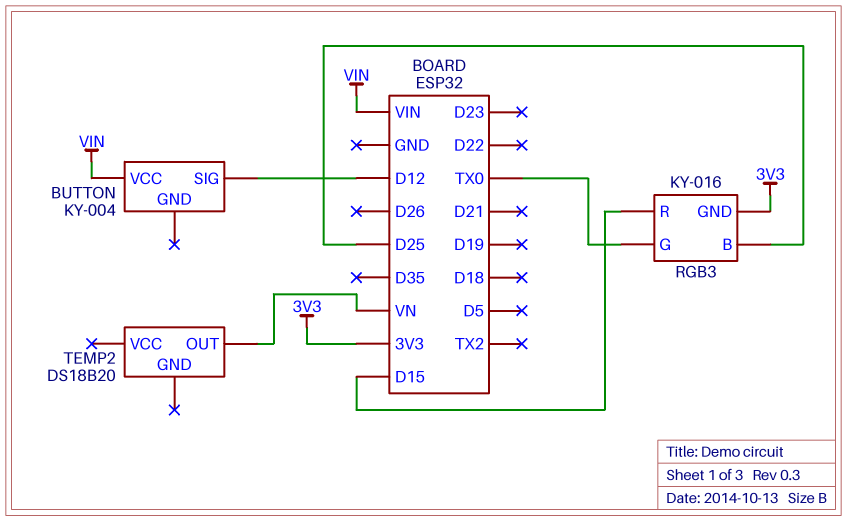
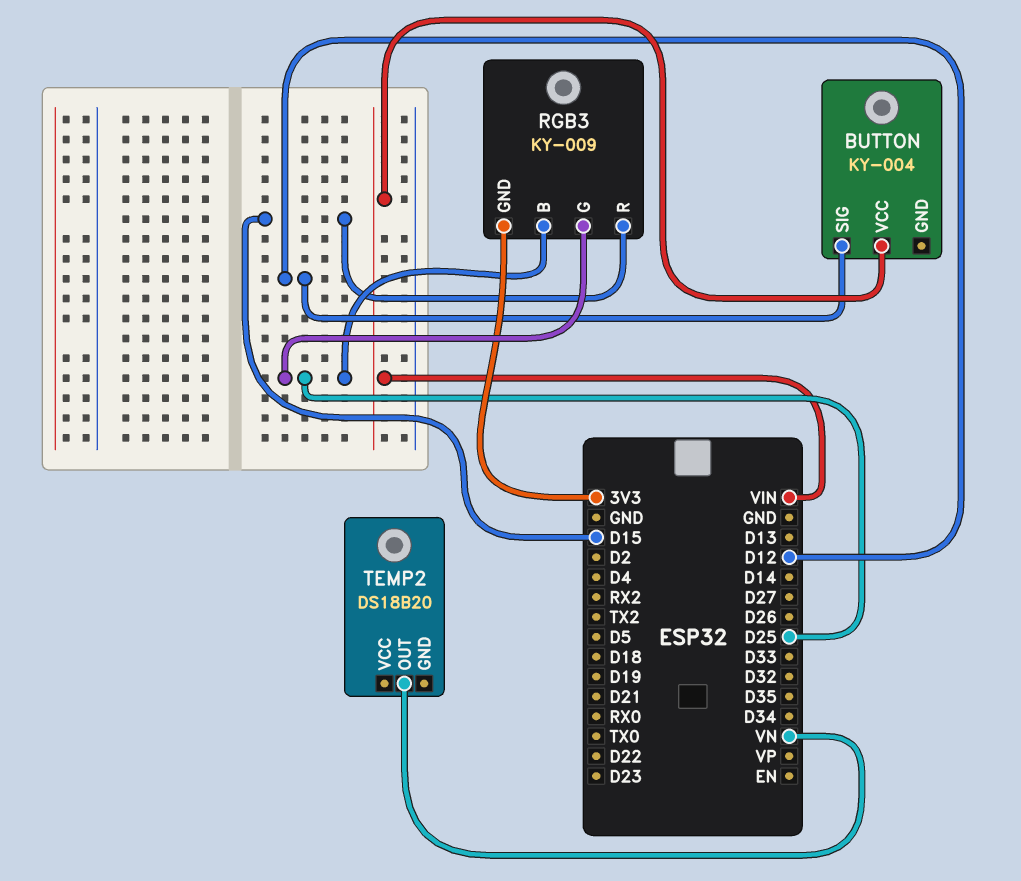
RGB3: KY-016 -> KY-009
RGB3 pin G: TX0 -> D25

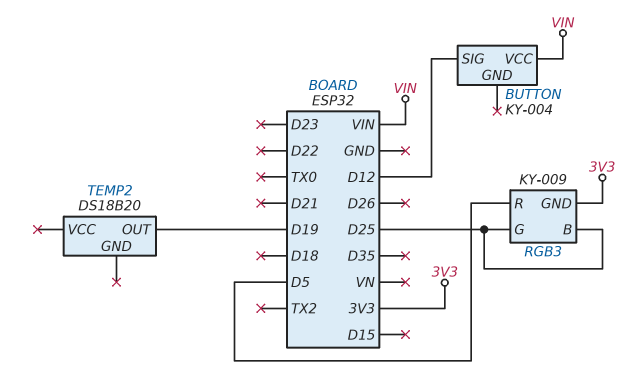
RGB3 pin R: D15 -> D5
TEMP2 pin OUT: VN -> D19

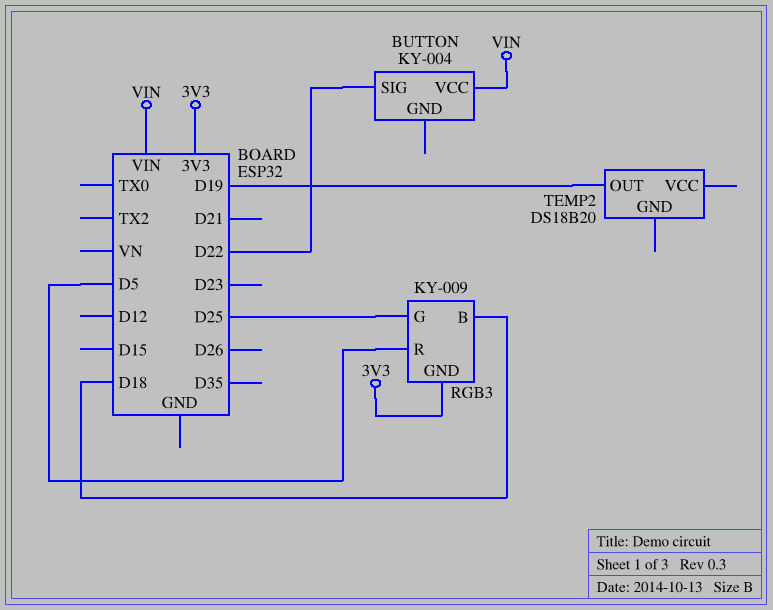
BUTTON pin SIG: D12 -> D22
RGB3 pin B: D25 -> D18

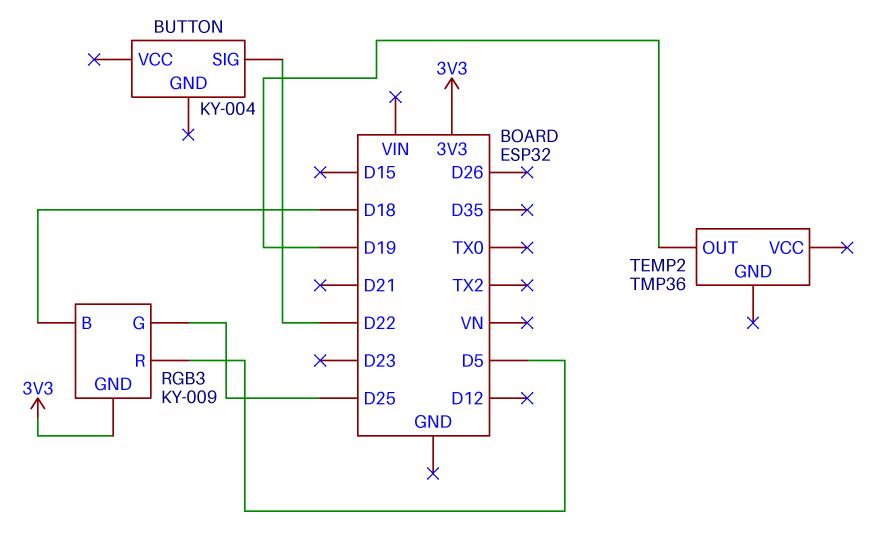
BUTTON pin VCC: VIN -> none
TEMP2: DS18B20 -> TMP36

